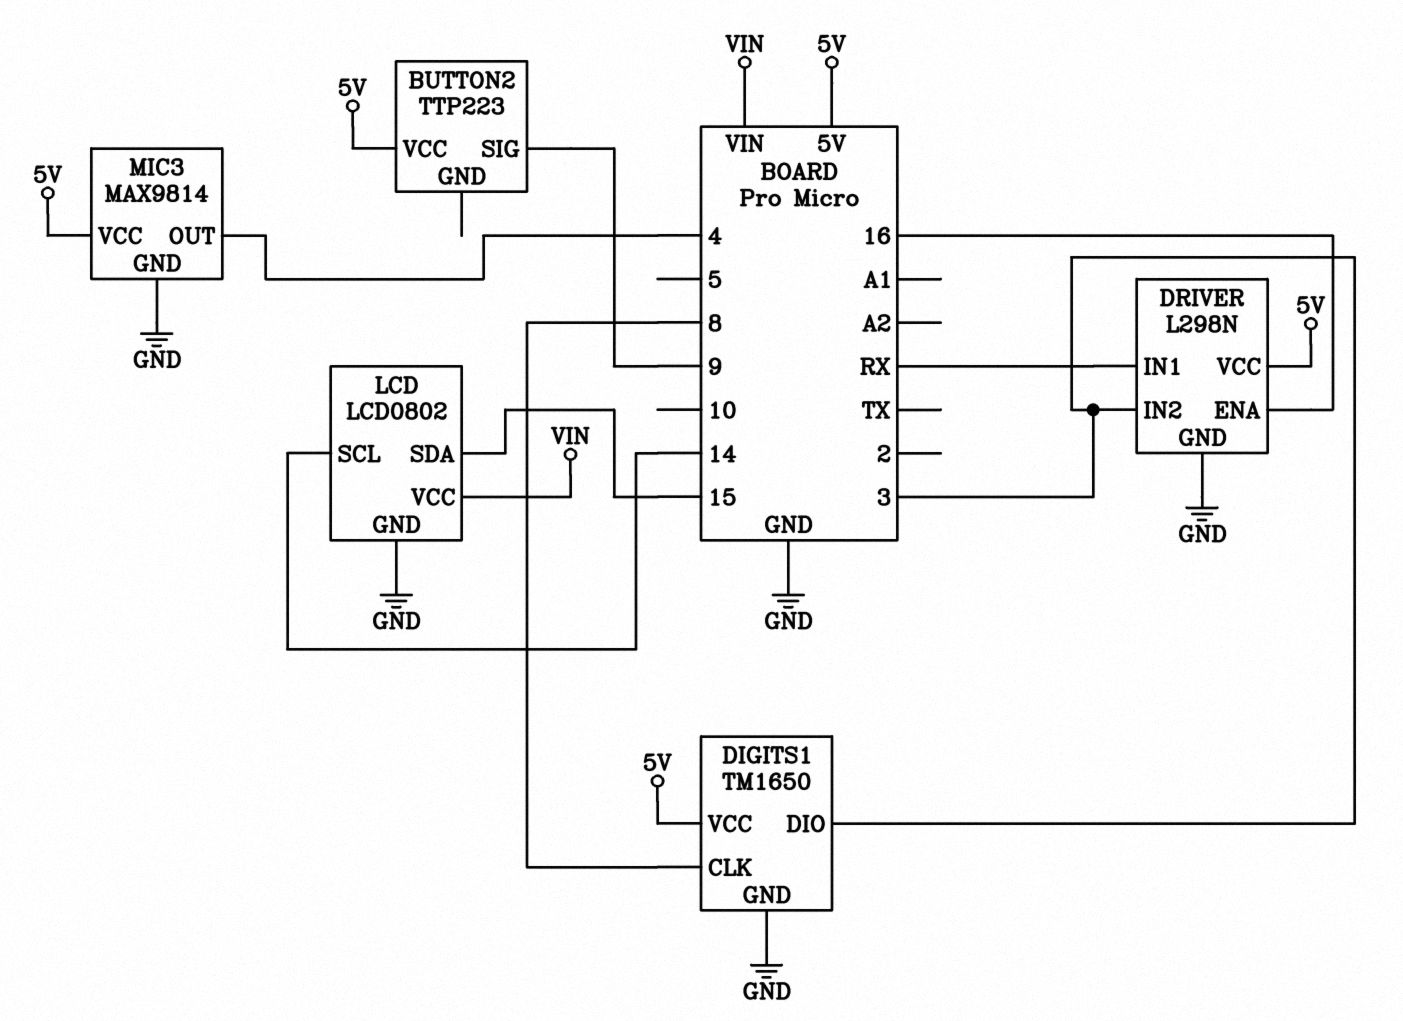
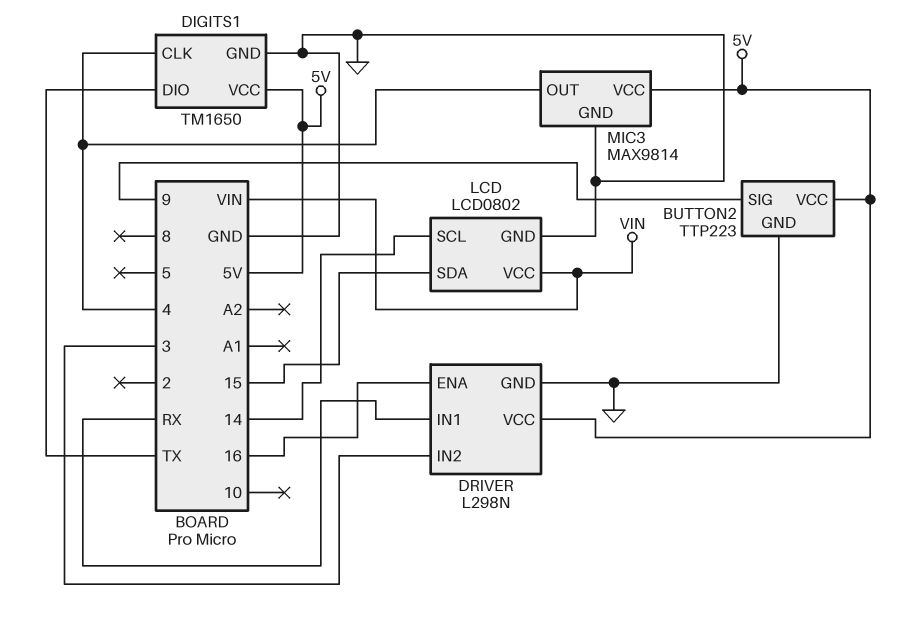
BUTTON2 pin GND: none -> GND
DIGITS1 pin CLK: 8 -> 4
DIGITS1 pin DIO: 3 -> TX

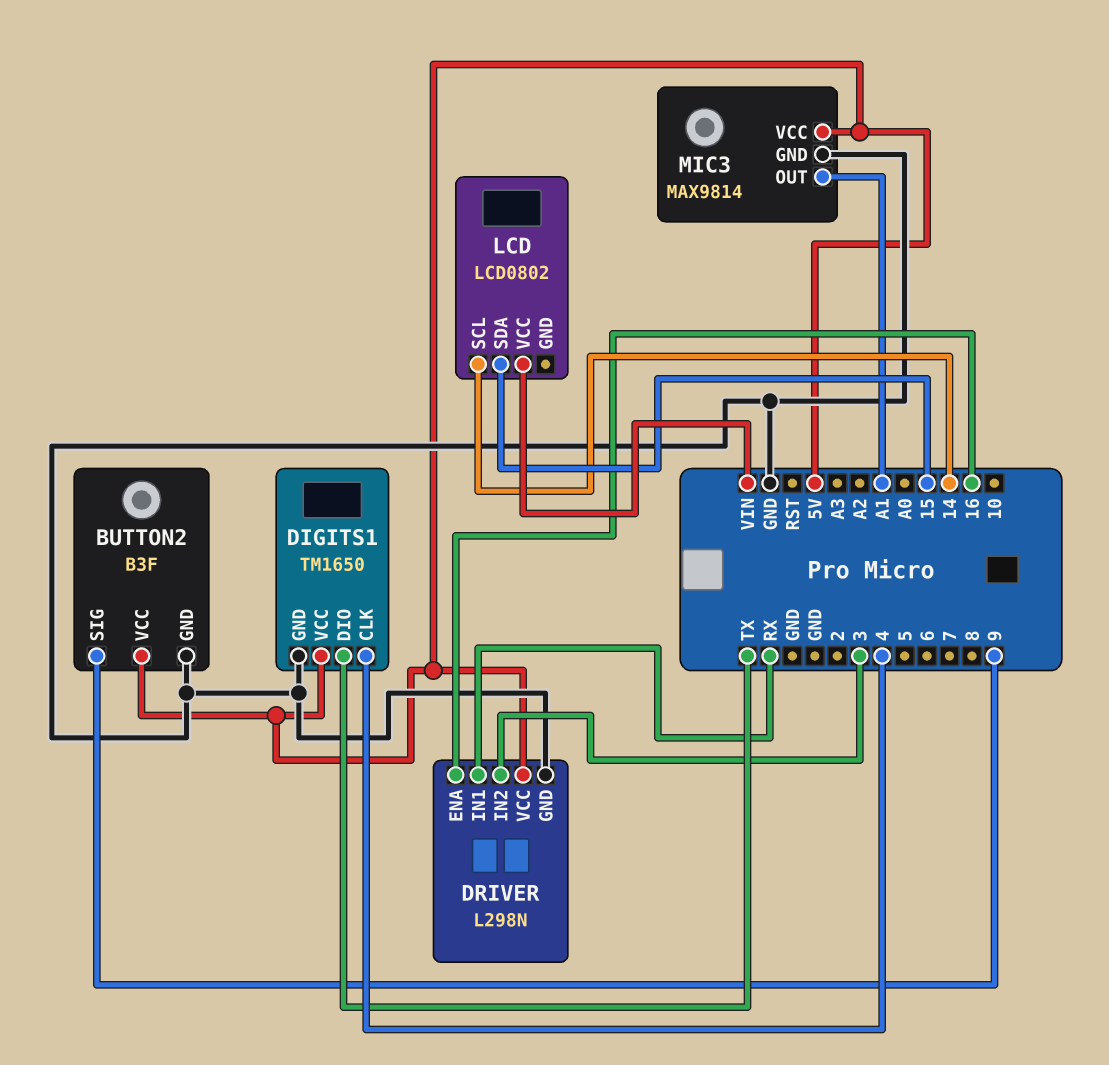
BUTTON2: TTP223 -> B3F
LCD pin GND: GND -> none
MIC3 pin OUT: 4 -> A1

